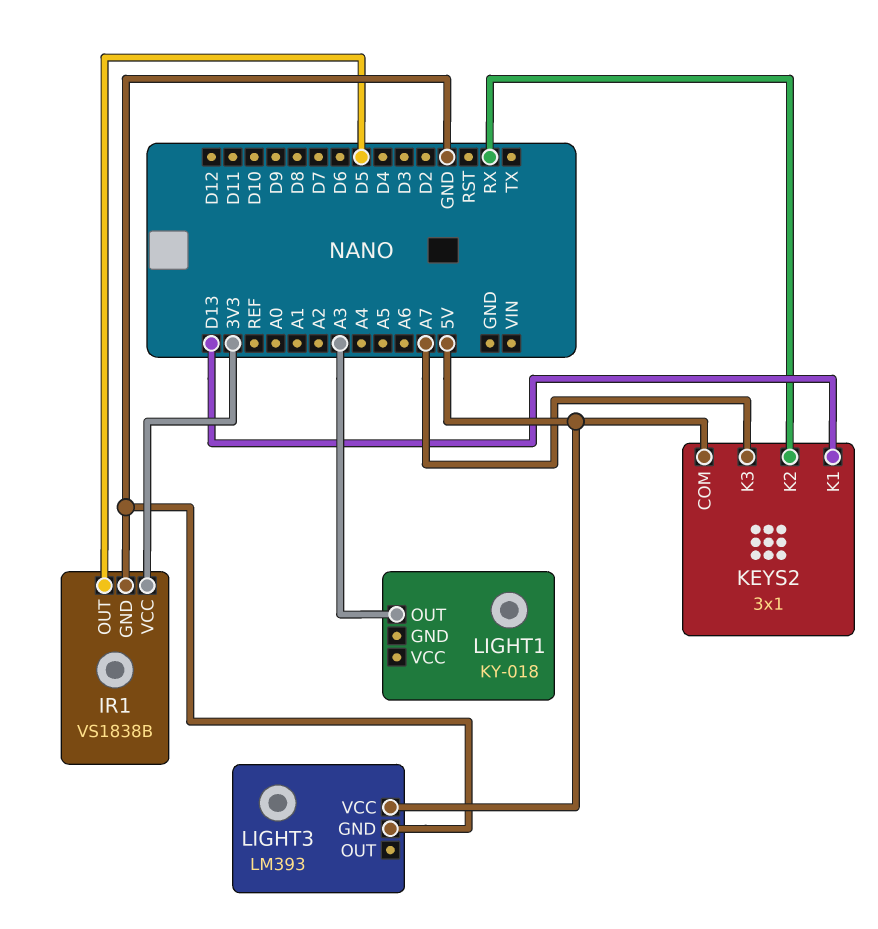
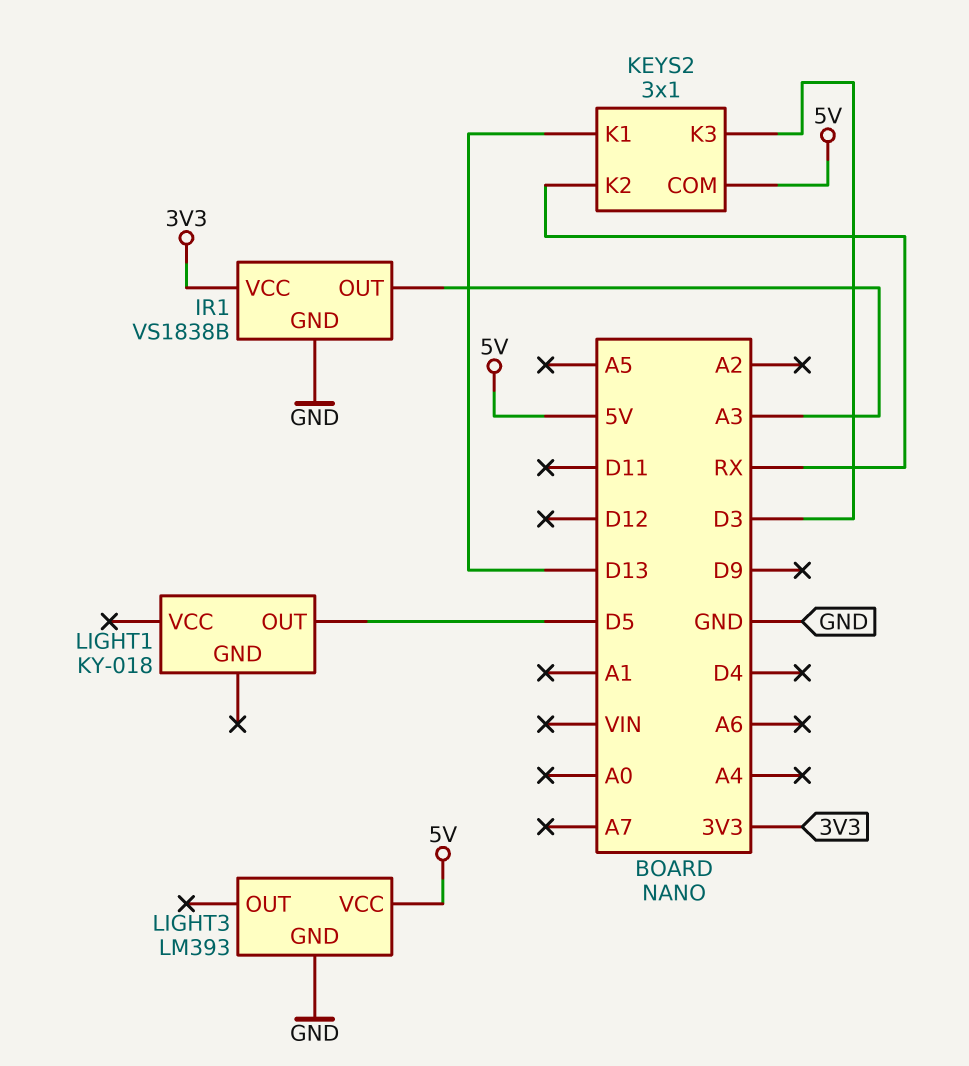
IR1 pin OUT: D5 -> A3
KEYS2 pin K3: A7 -> D3
LIGHT1 pin OUT: A3 -> D5

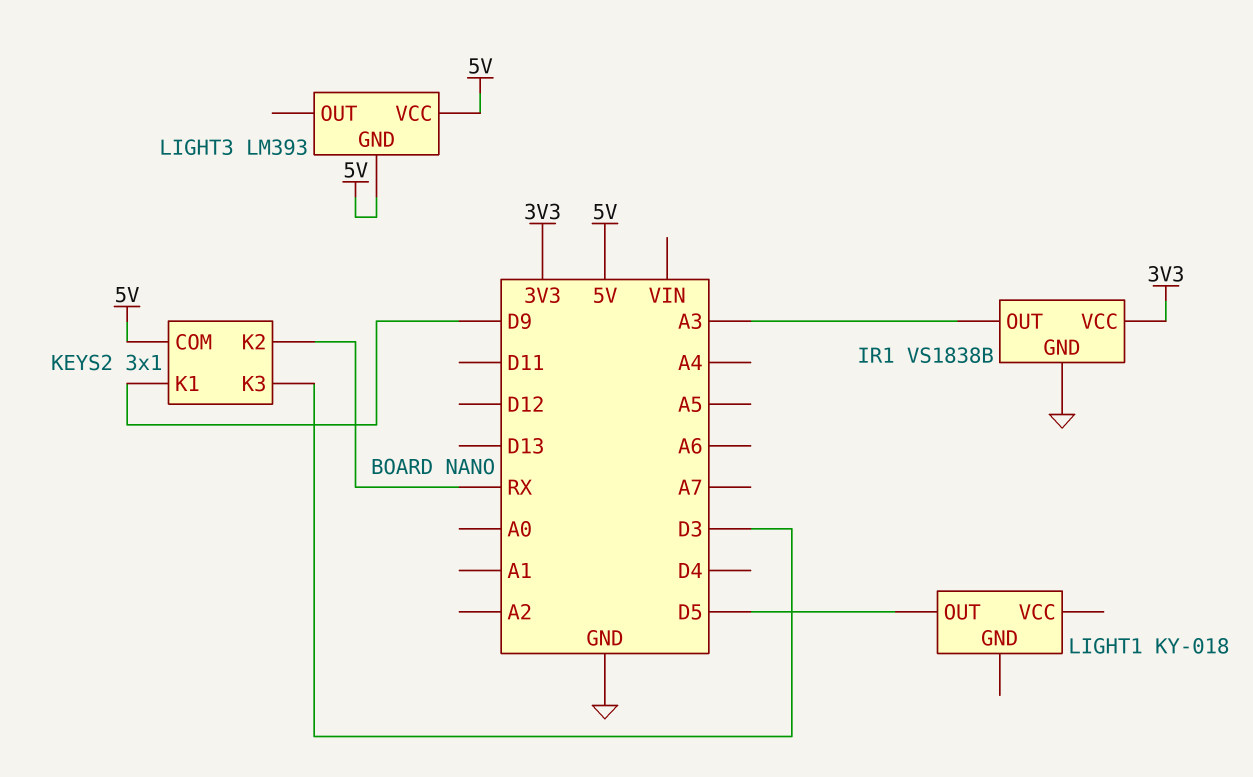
KEYS2 pin K1: D13 -> D9
LIGHT3 pin GND: GND -> 5V

